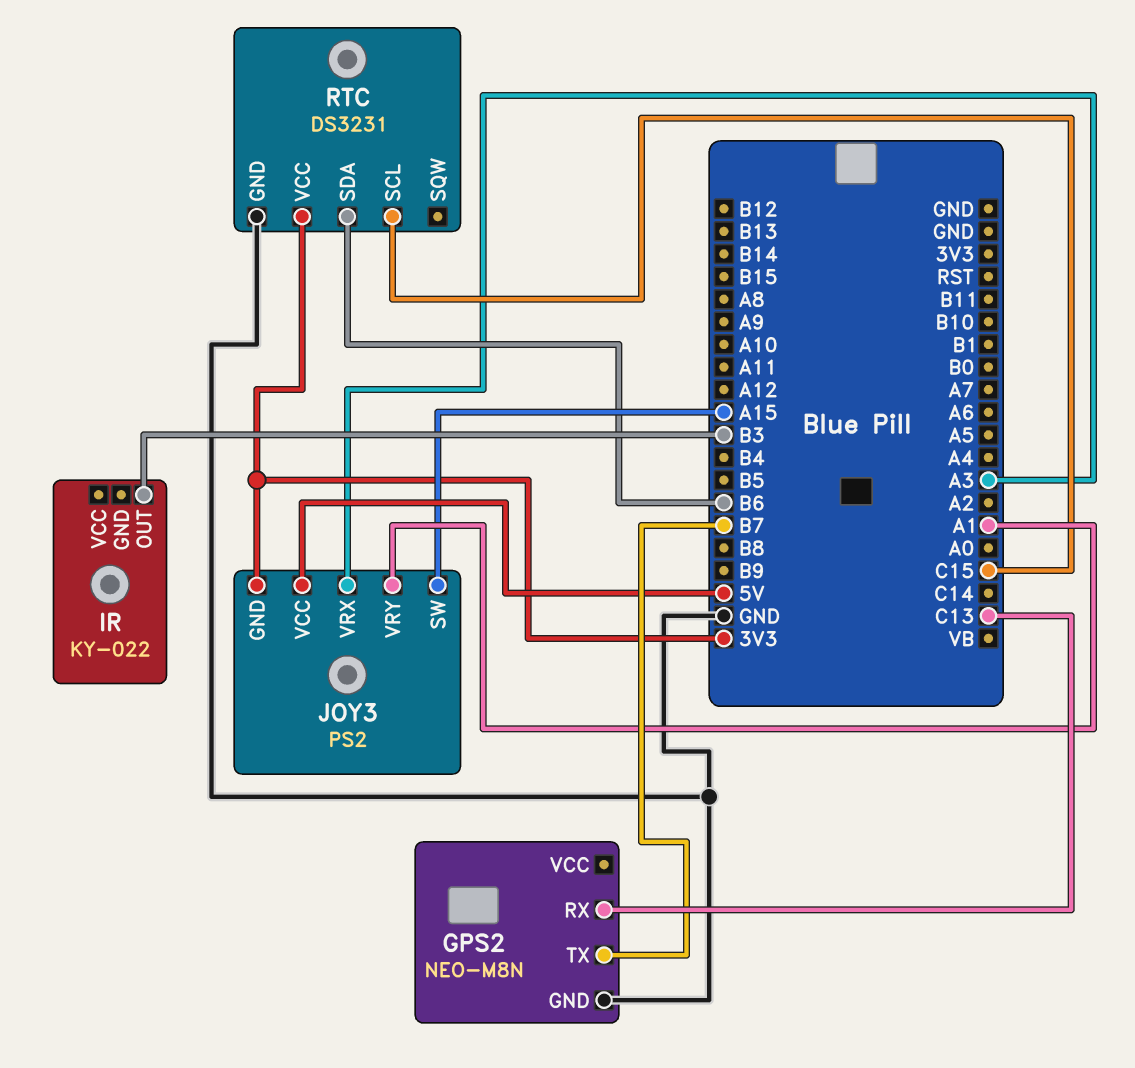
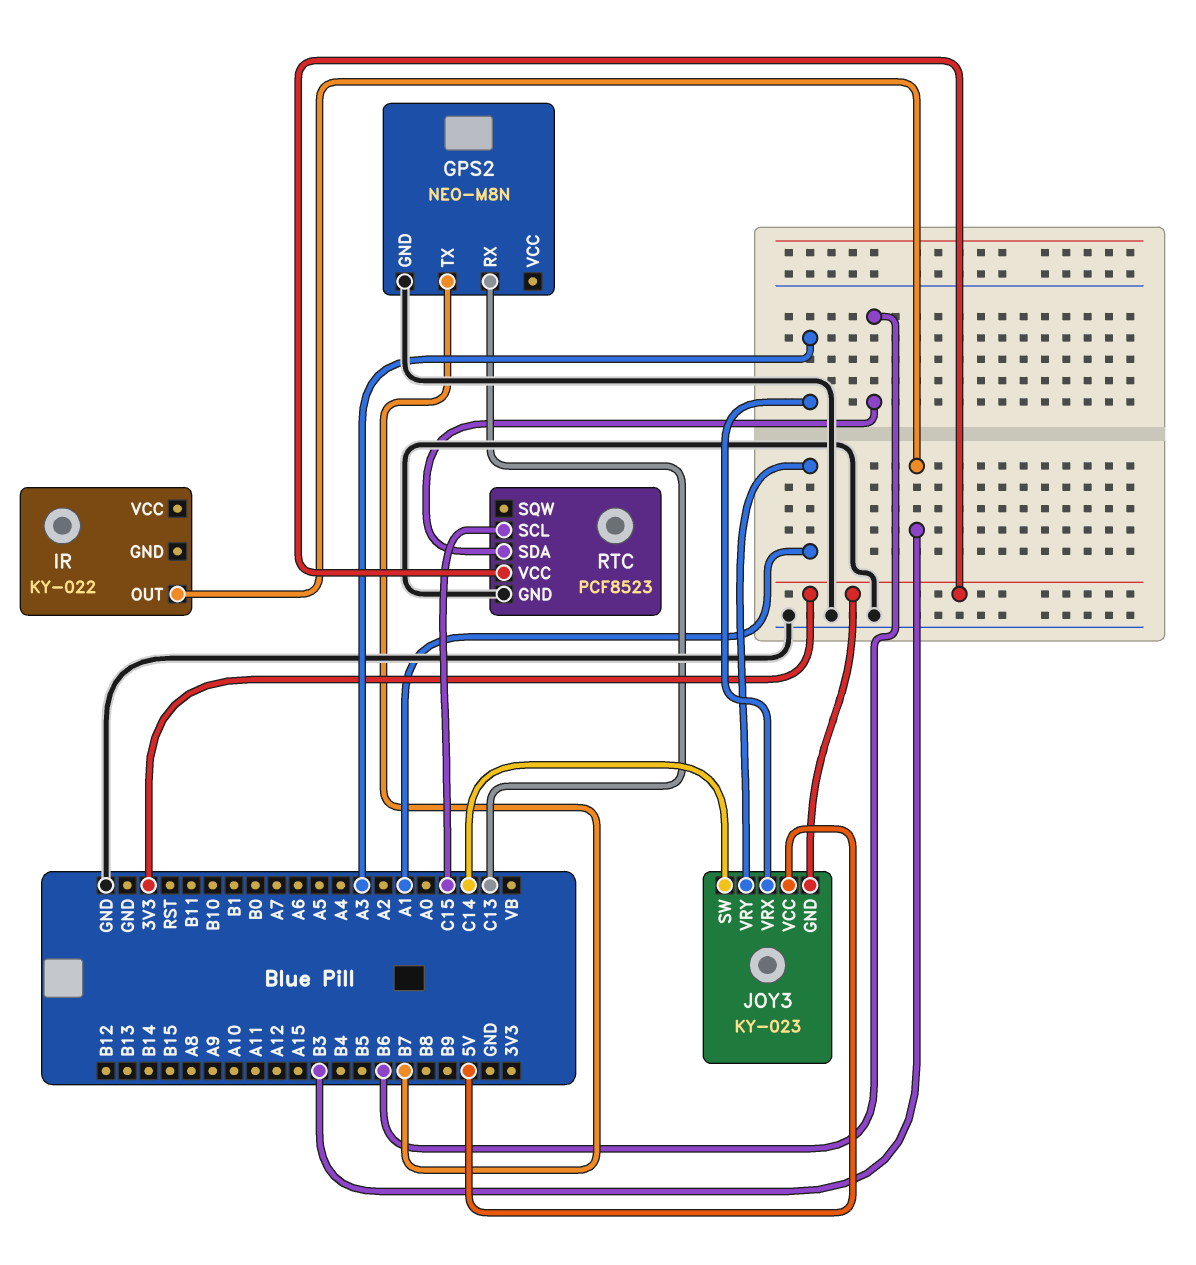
JOY3: PS2 -> KY-023
JOY3 pin SW: A15 -> C14
RTC: DS3231 -> PCF8523

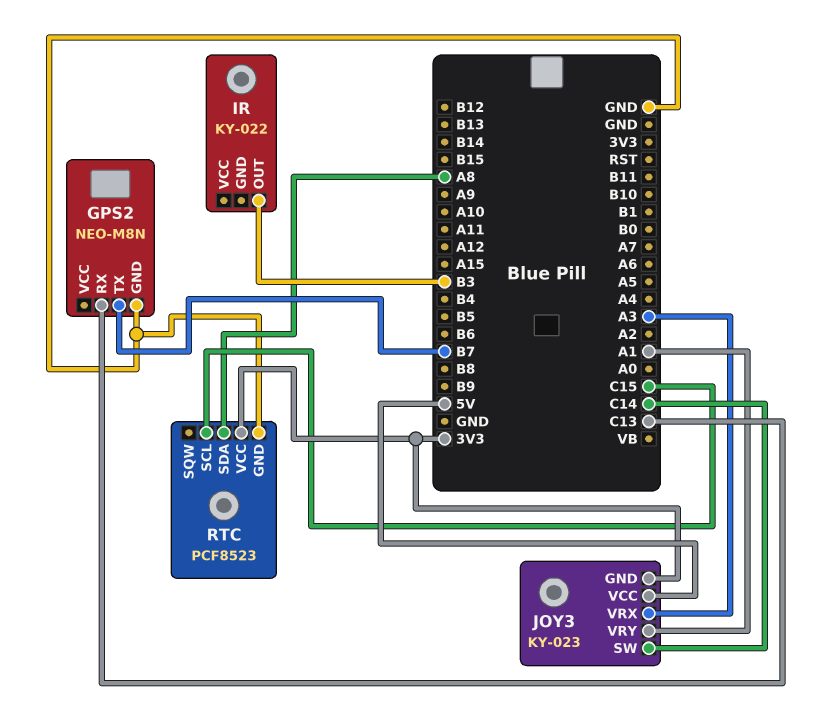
RTC pin SDA: B6 -> A8

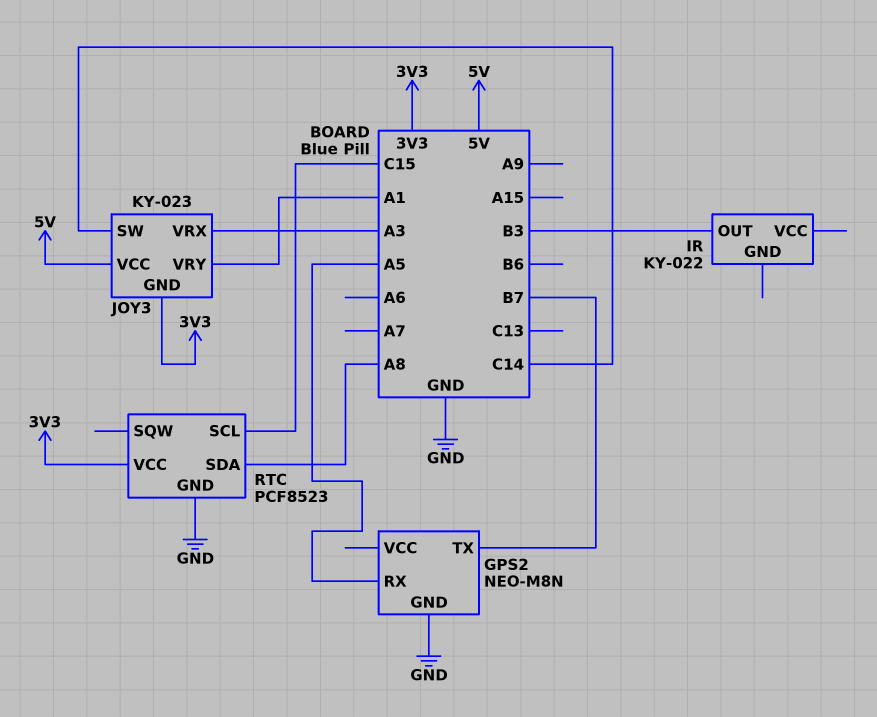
GPS2 pin RX: C13 -> A5

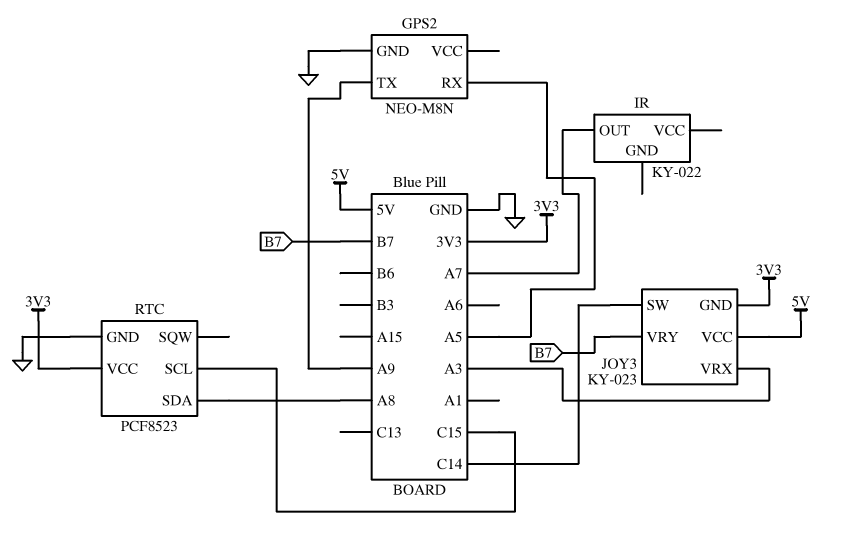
GPS2 pin TX: B7 -> A9
IR pin OUT: B3 -> A7
JOY3 pin VRY: A1 -> B7

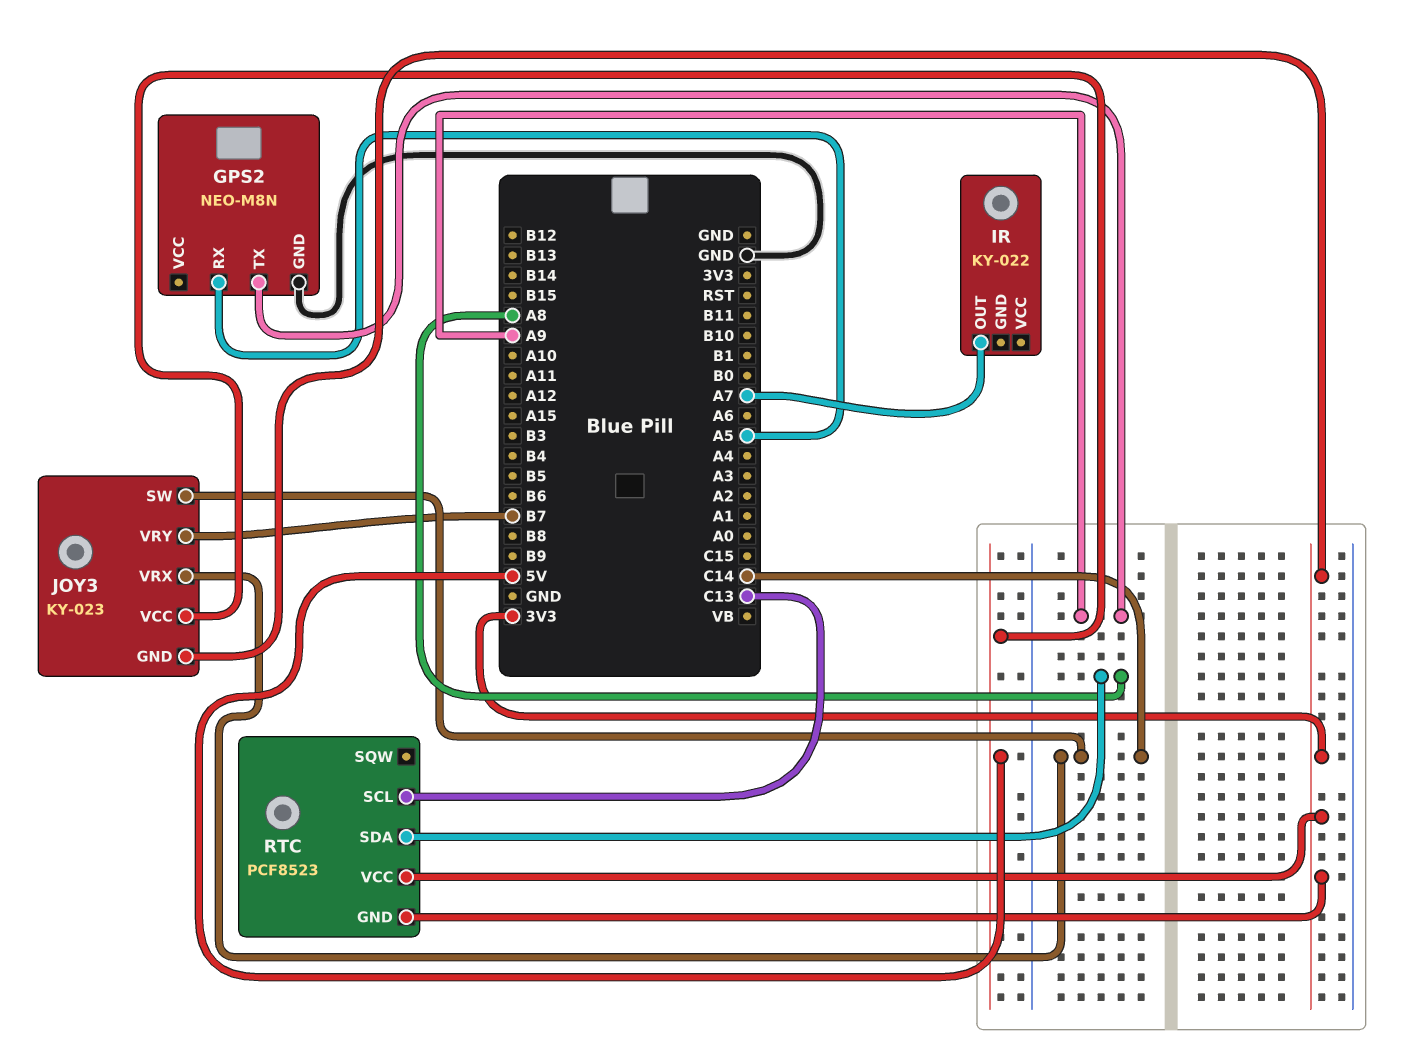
JOY3 pin VRX: A3 -> C14
RTC pin GND: GND -> 3V3
RTC pin SCL: C15 -> C13

